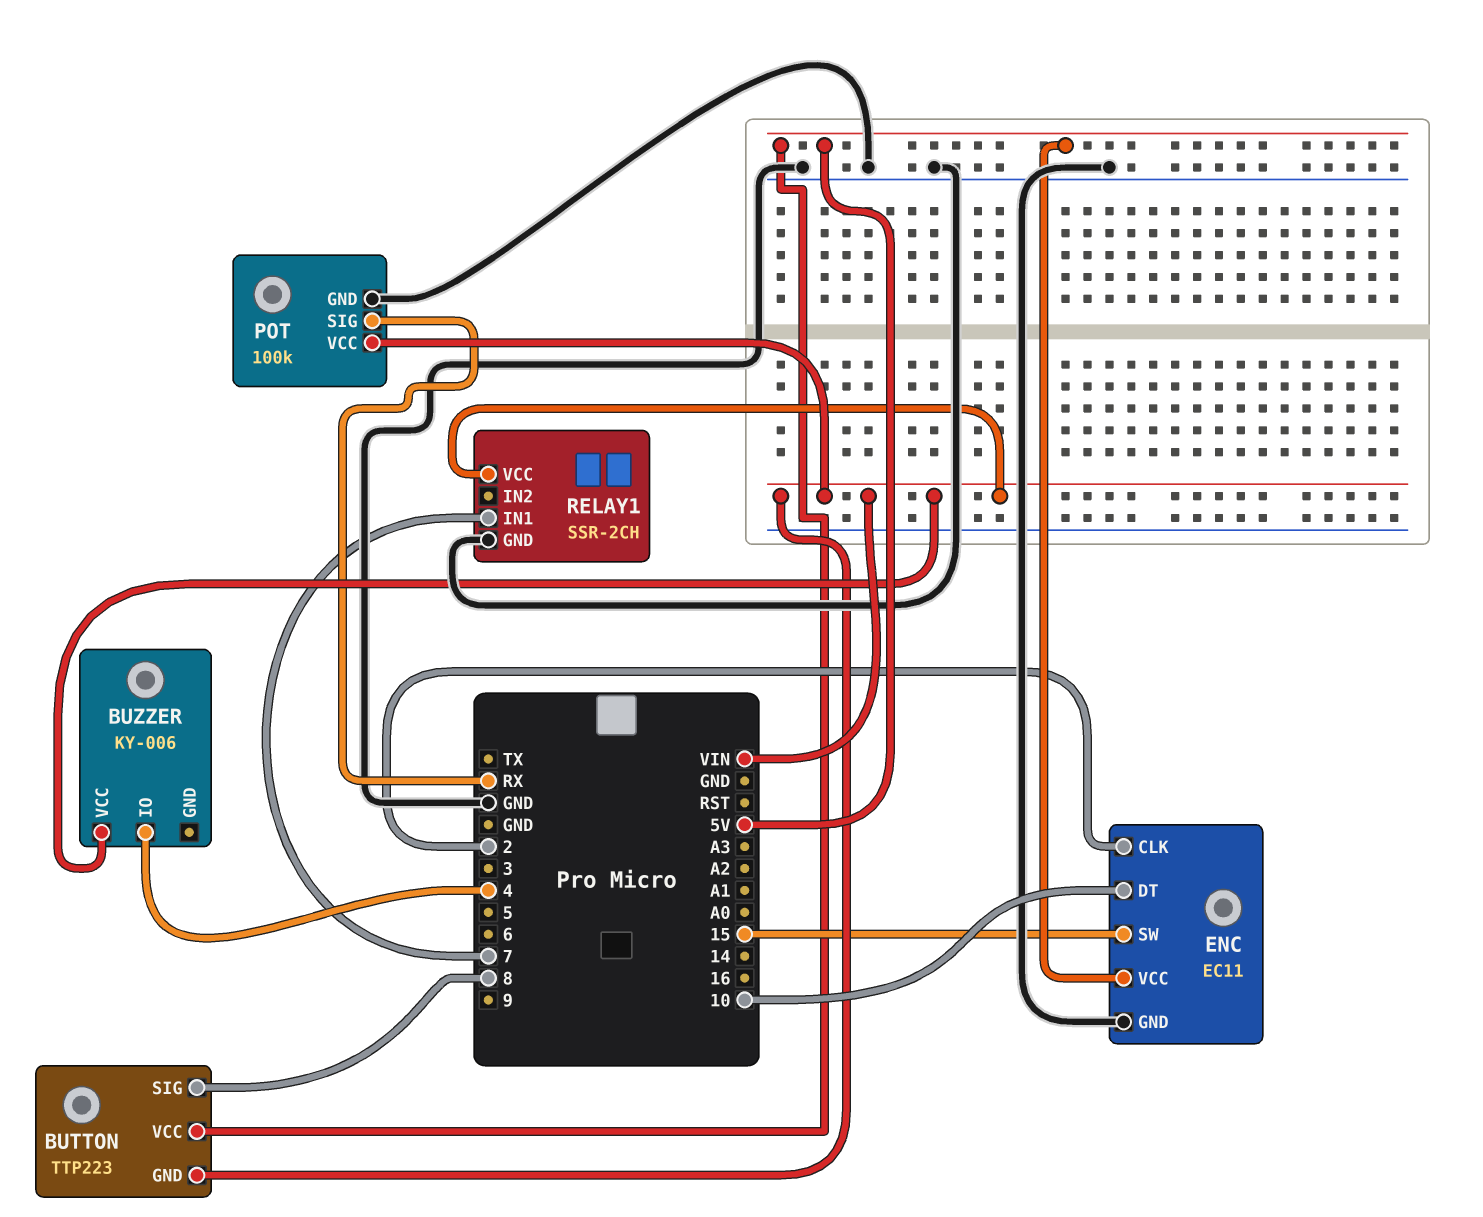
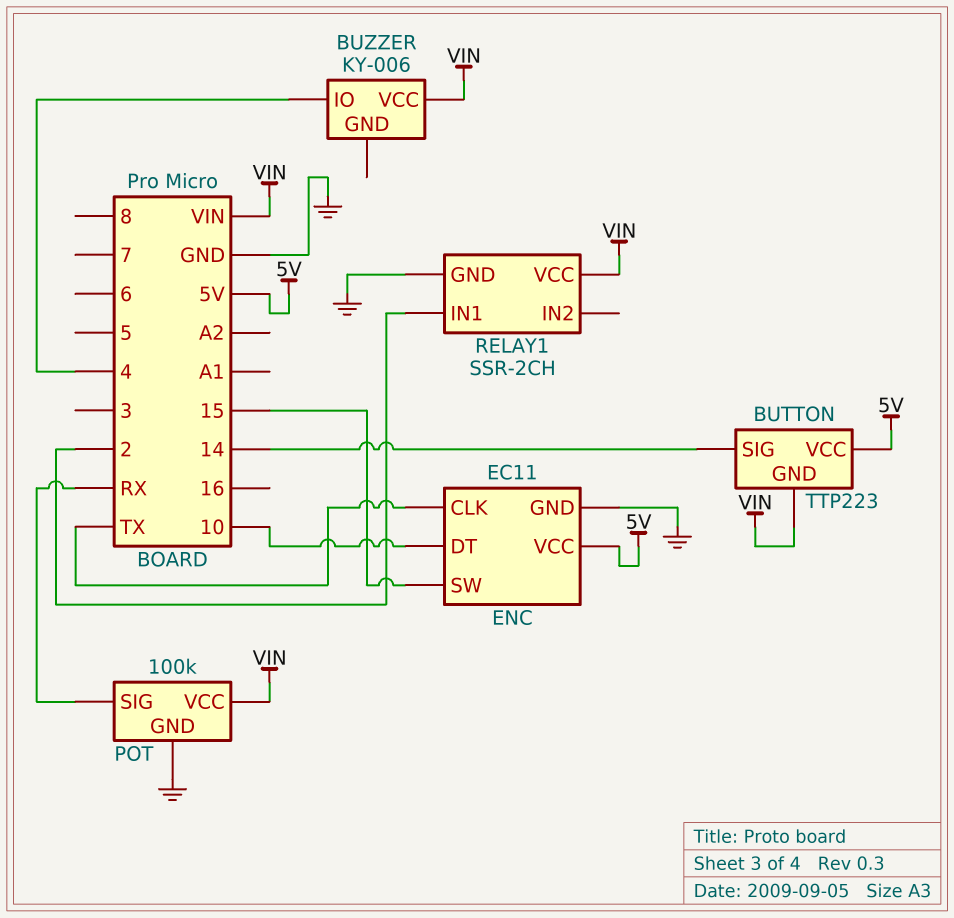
BUTTON pin SIG: 8 -> 14
ENC pin CLK: 2 -> TX
RELAY1 pin IN1: 7 -> 2

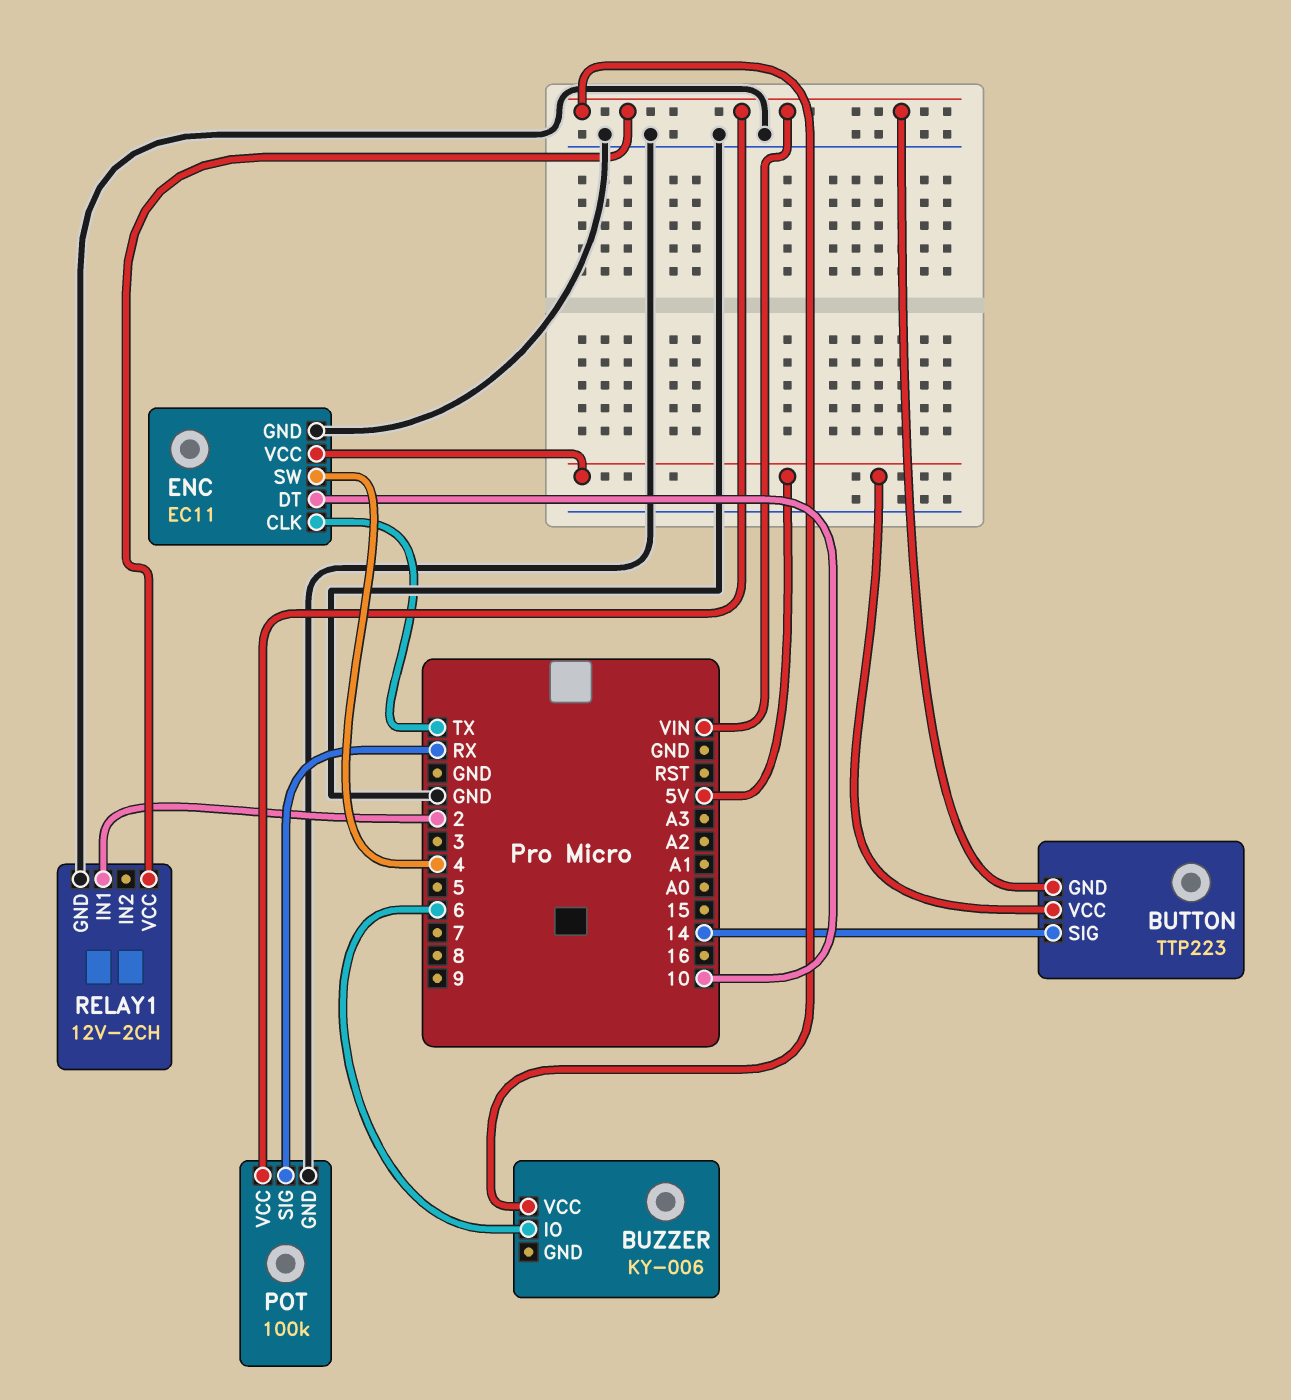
BUZZER pin IO: 4 -> 6
ENC pin SW: 15 -> 4
RELAY1: SSR-2CH -> 12V-2CH

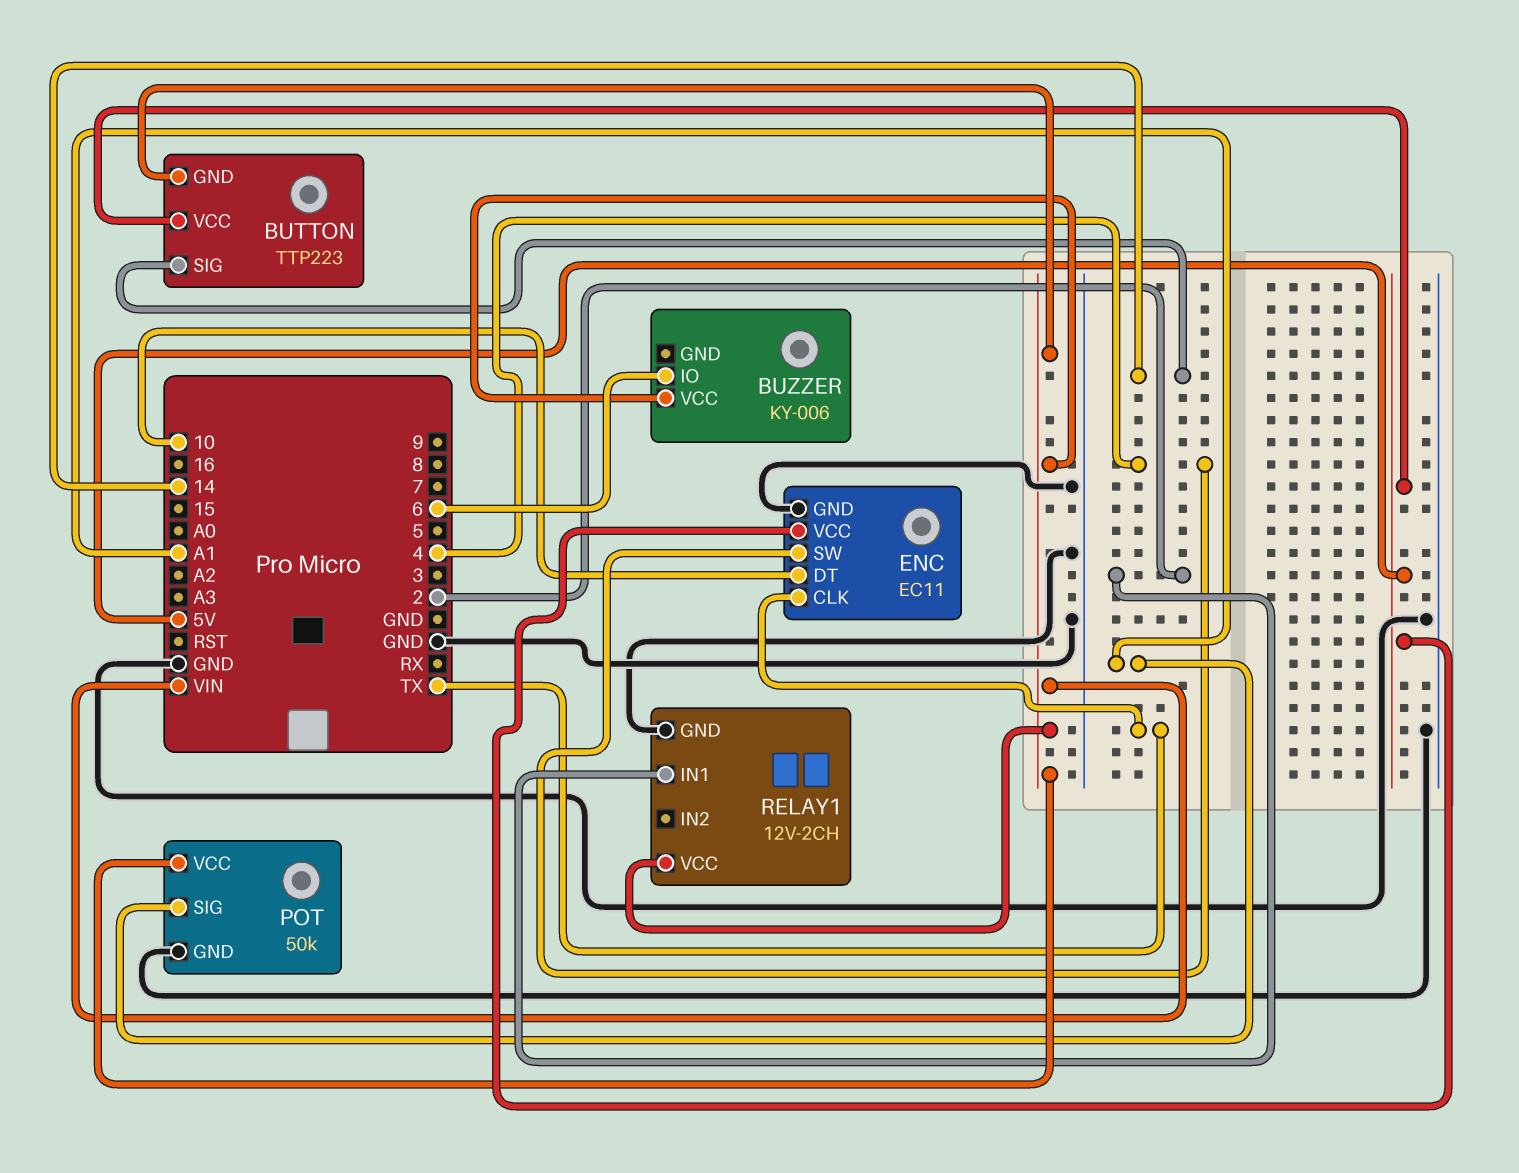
POT: 100k -> 50k
POT pin SIG: RX -> A1

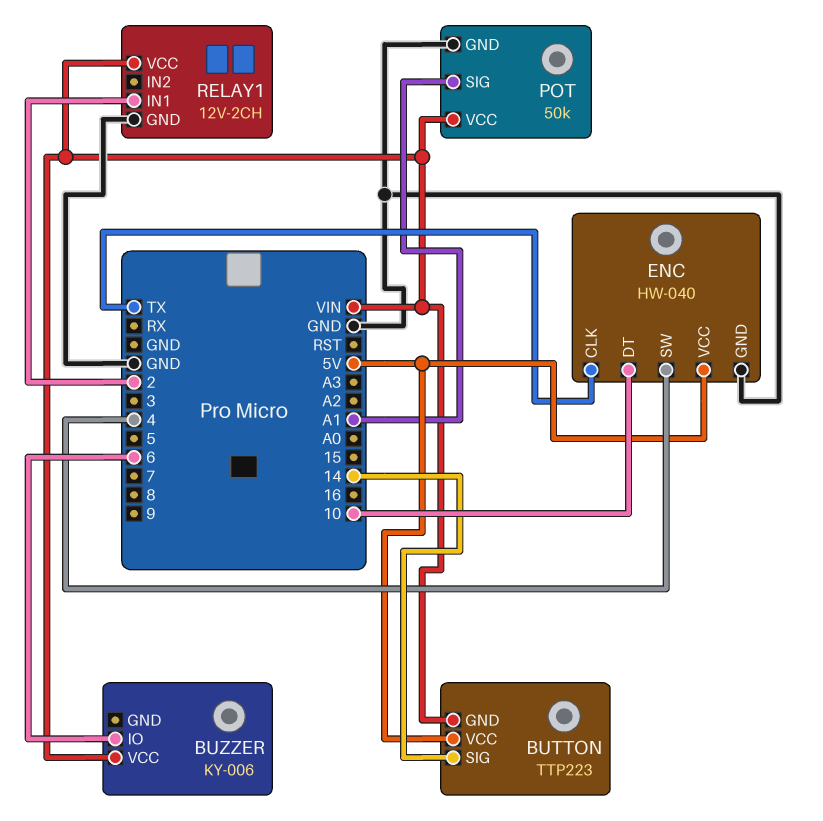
ENC: EC11 -> HW-040

